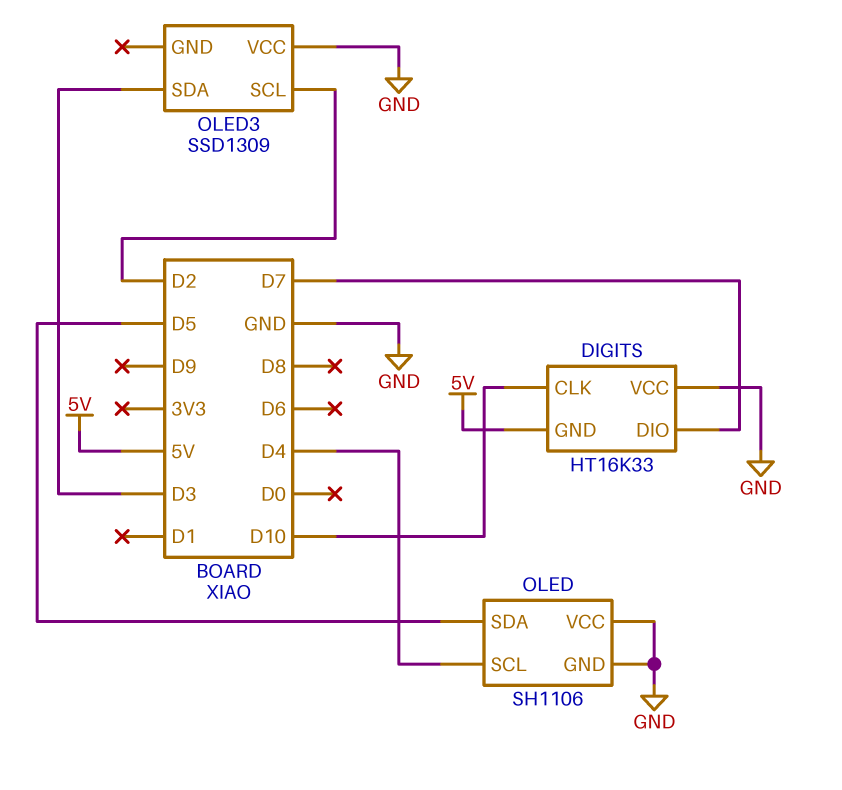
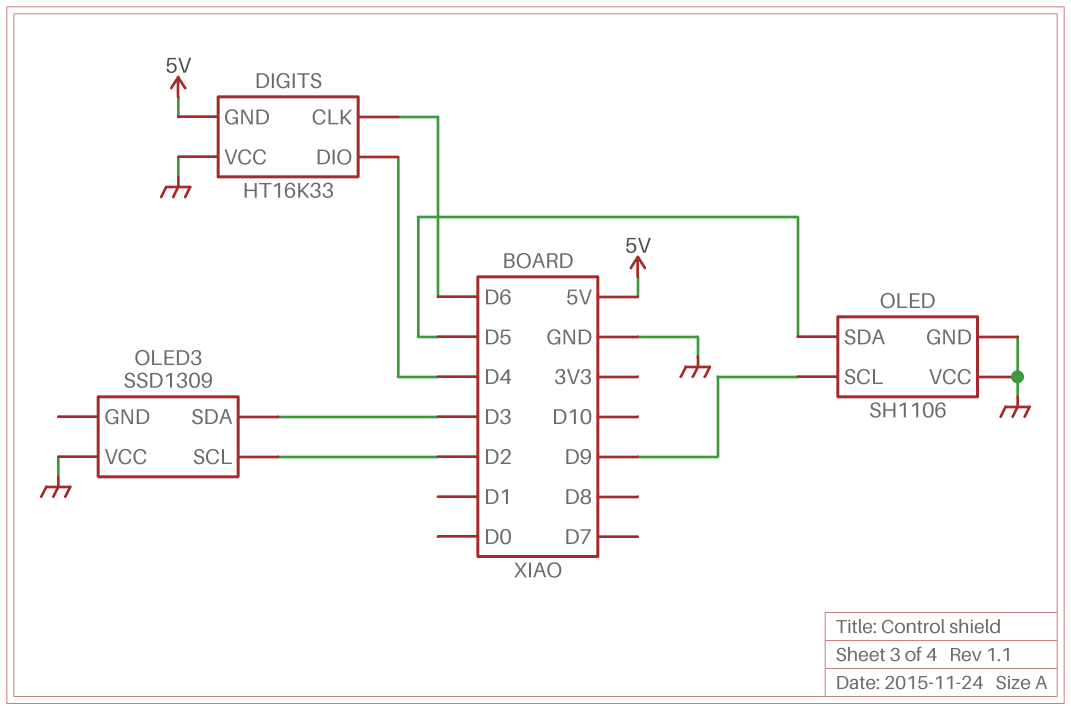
DIGITS pin CLK: D10 -> D6
DIGITS pin DIO: D7 -> D4
OLED pin SCL: D4 -> D9

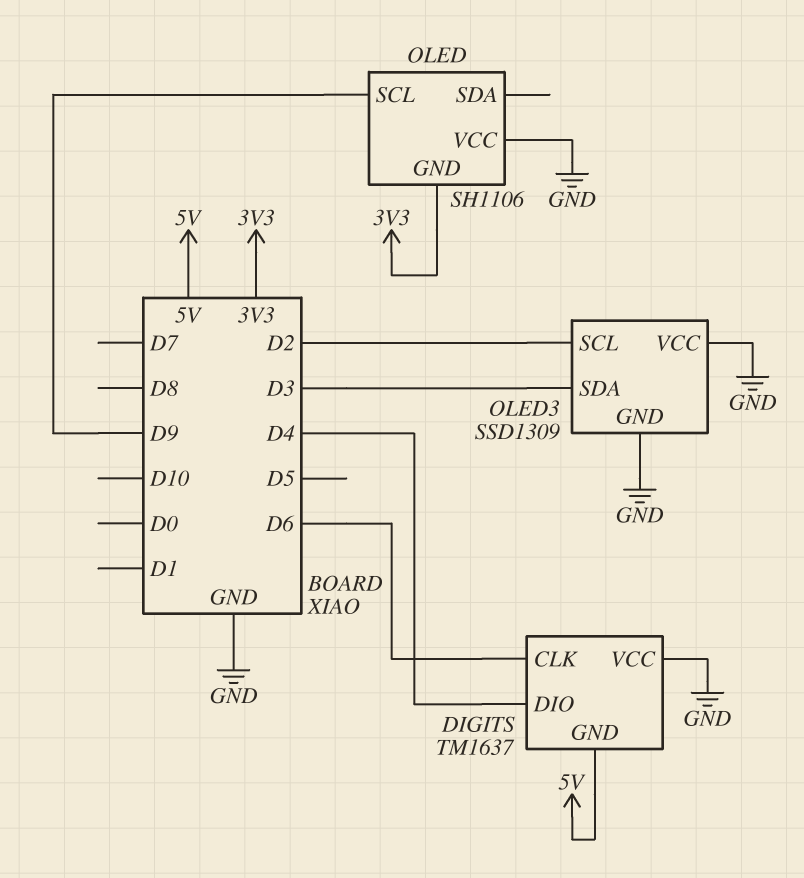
DIGITS: HT16K33 -> TM1637
OLED pin GND: GND -> 3V3
OLED pin SDA: D5 -> none
OLED3 pin GND: none -> GND

